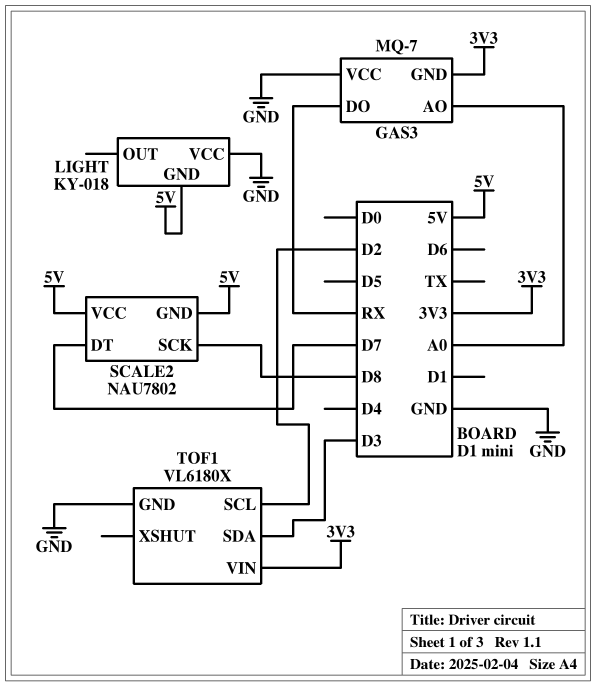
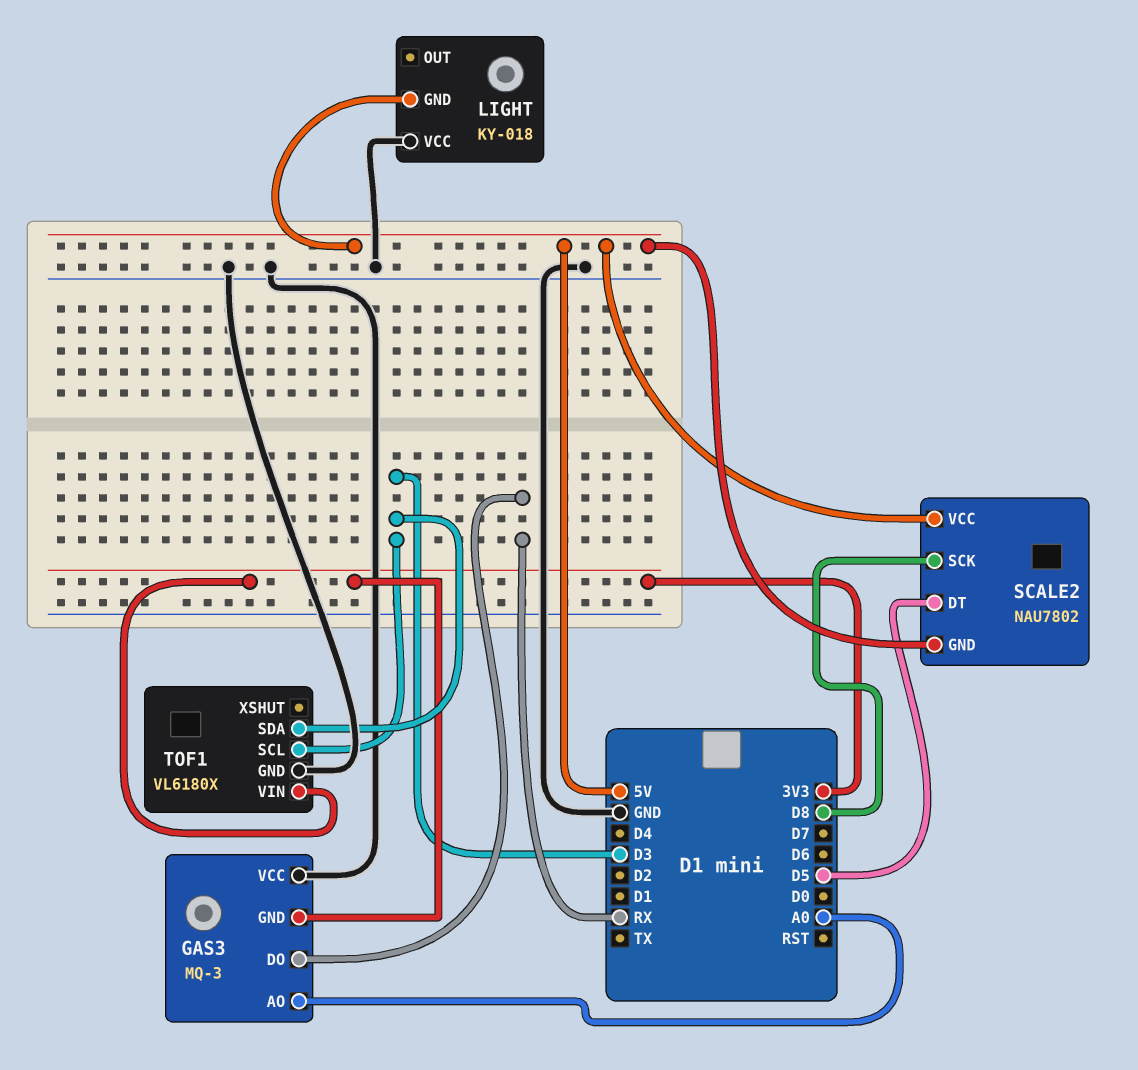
GAS3: MQ-7 -> MQ-3
SCALE2 pin DT: D7 -> D5
TOF1 pin SCL: D2 -> D3

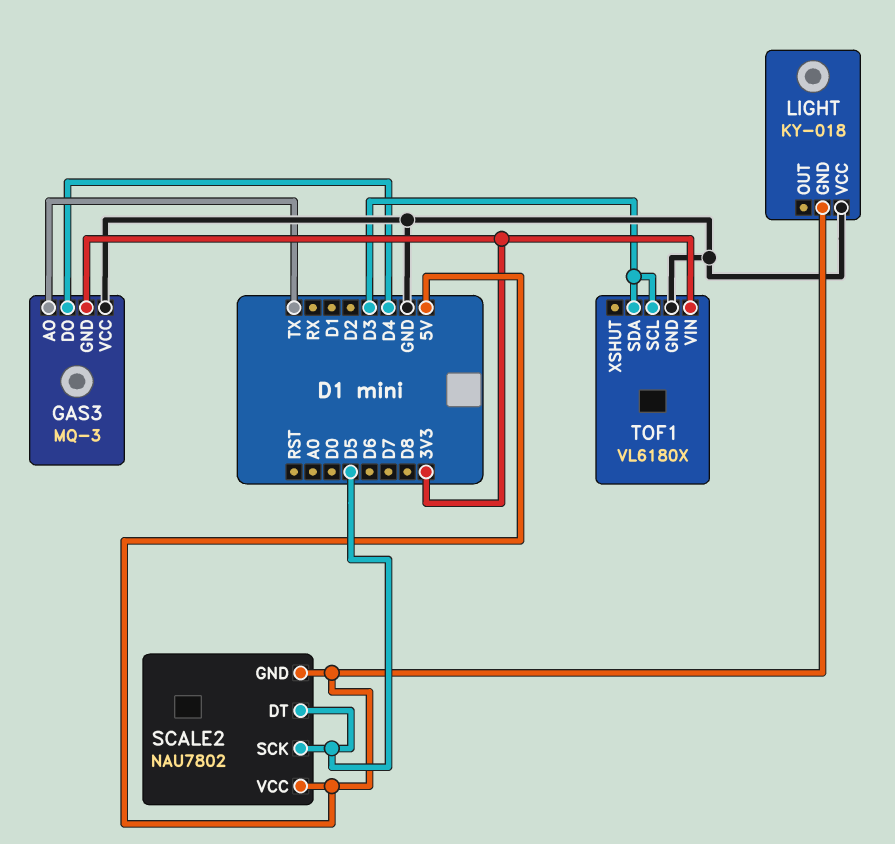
GAS3 pin AO: A0 -> TX
GAS3 pin DO: RX -> D4
SCALE2 pin SCK: D8 -> D5

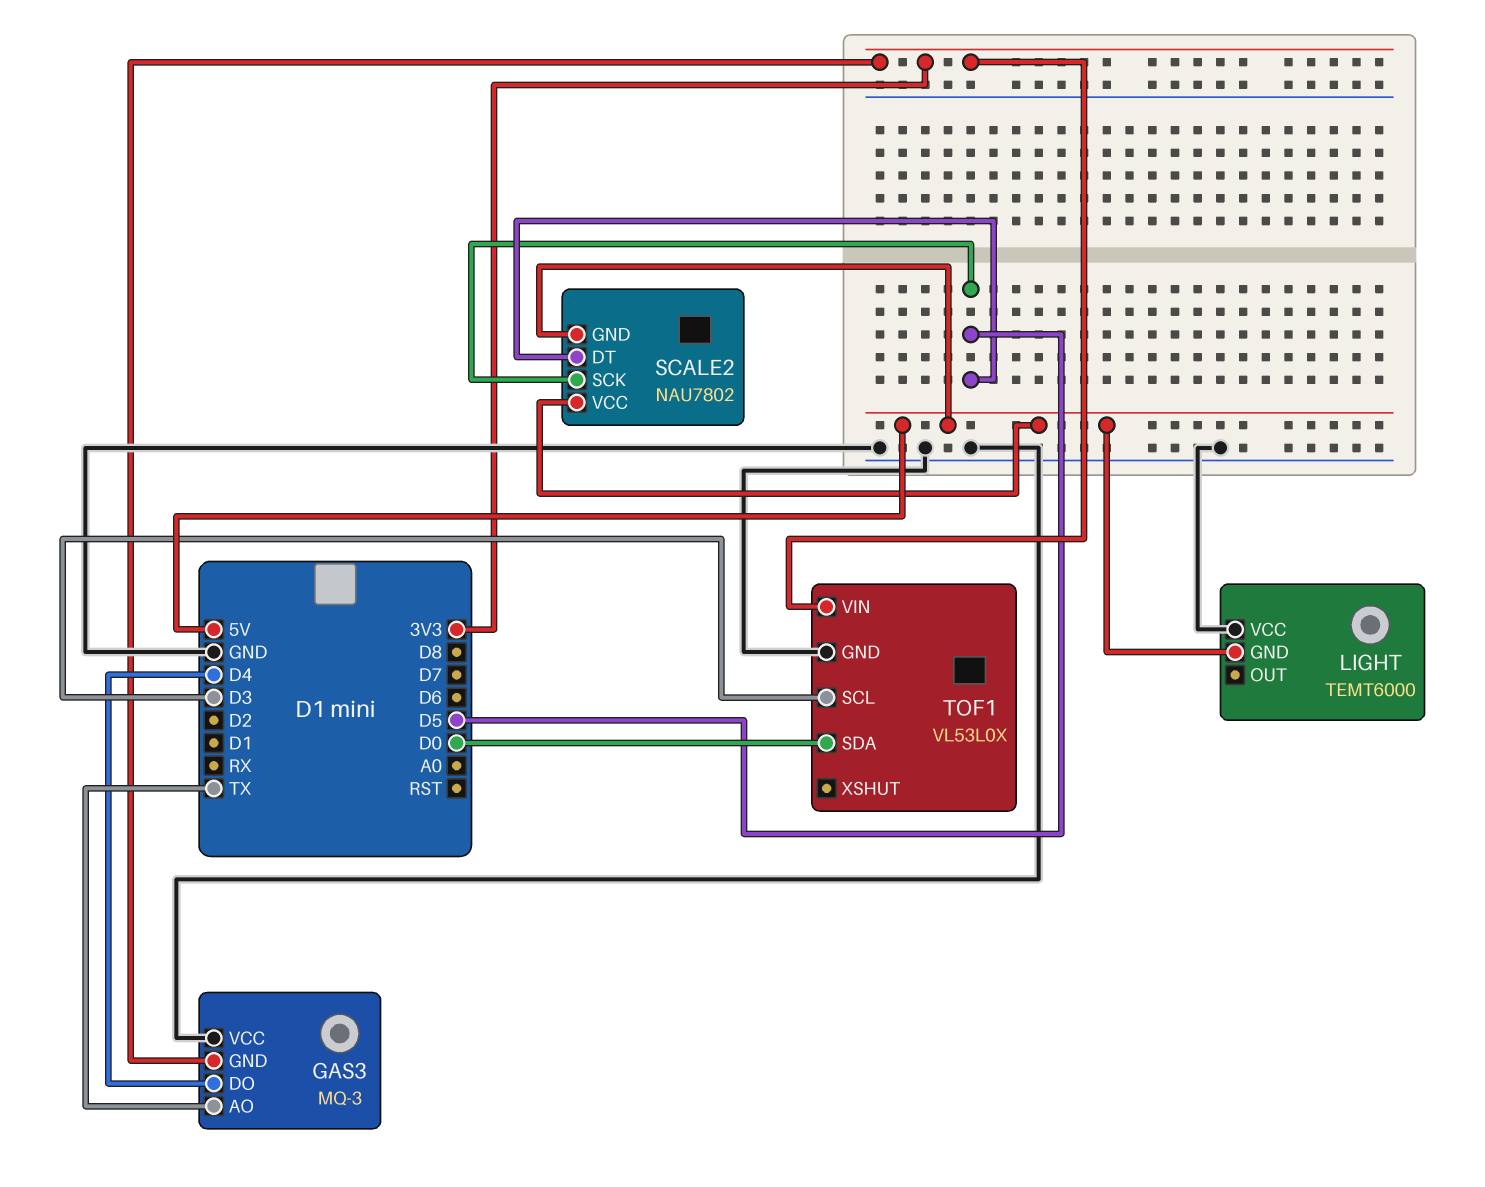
LIGHT: KY-018 -> TEMT6000
TOF1: VL6180X -> VL53L0X
TOF1 pin SDA: D3 -> D0

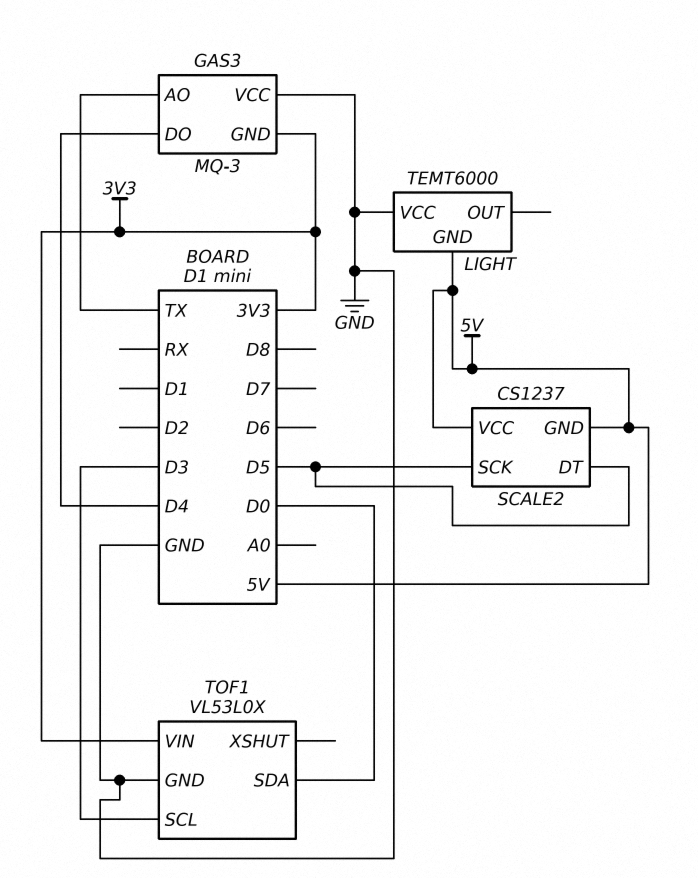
SCALE2: NAU7802 -> CS1237

